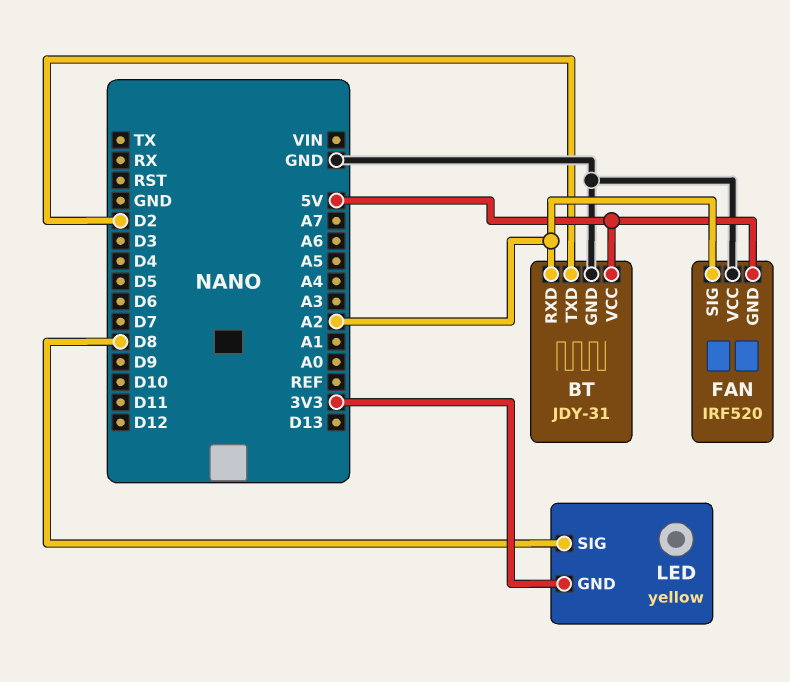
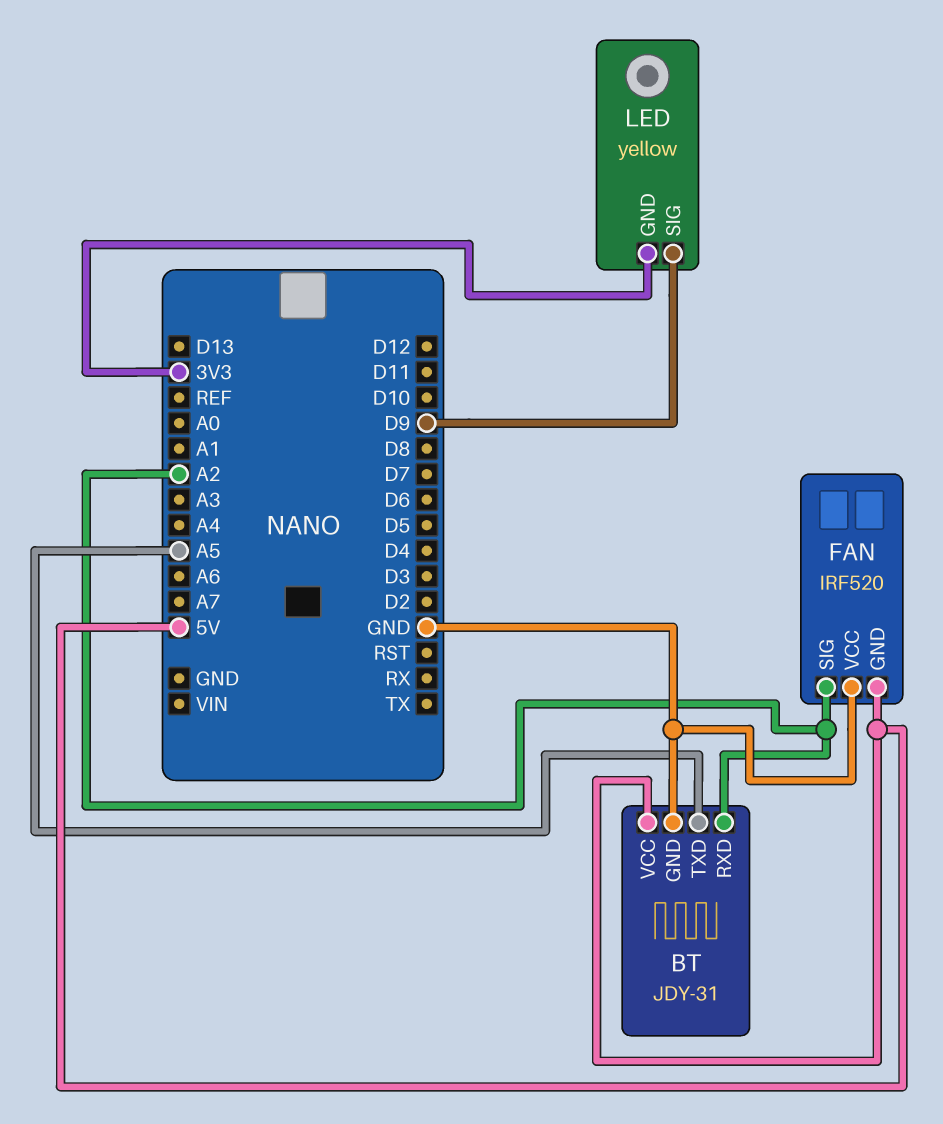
BT pin TXD: D2 -> A5
LED pin SIG: D8 -> D9

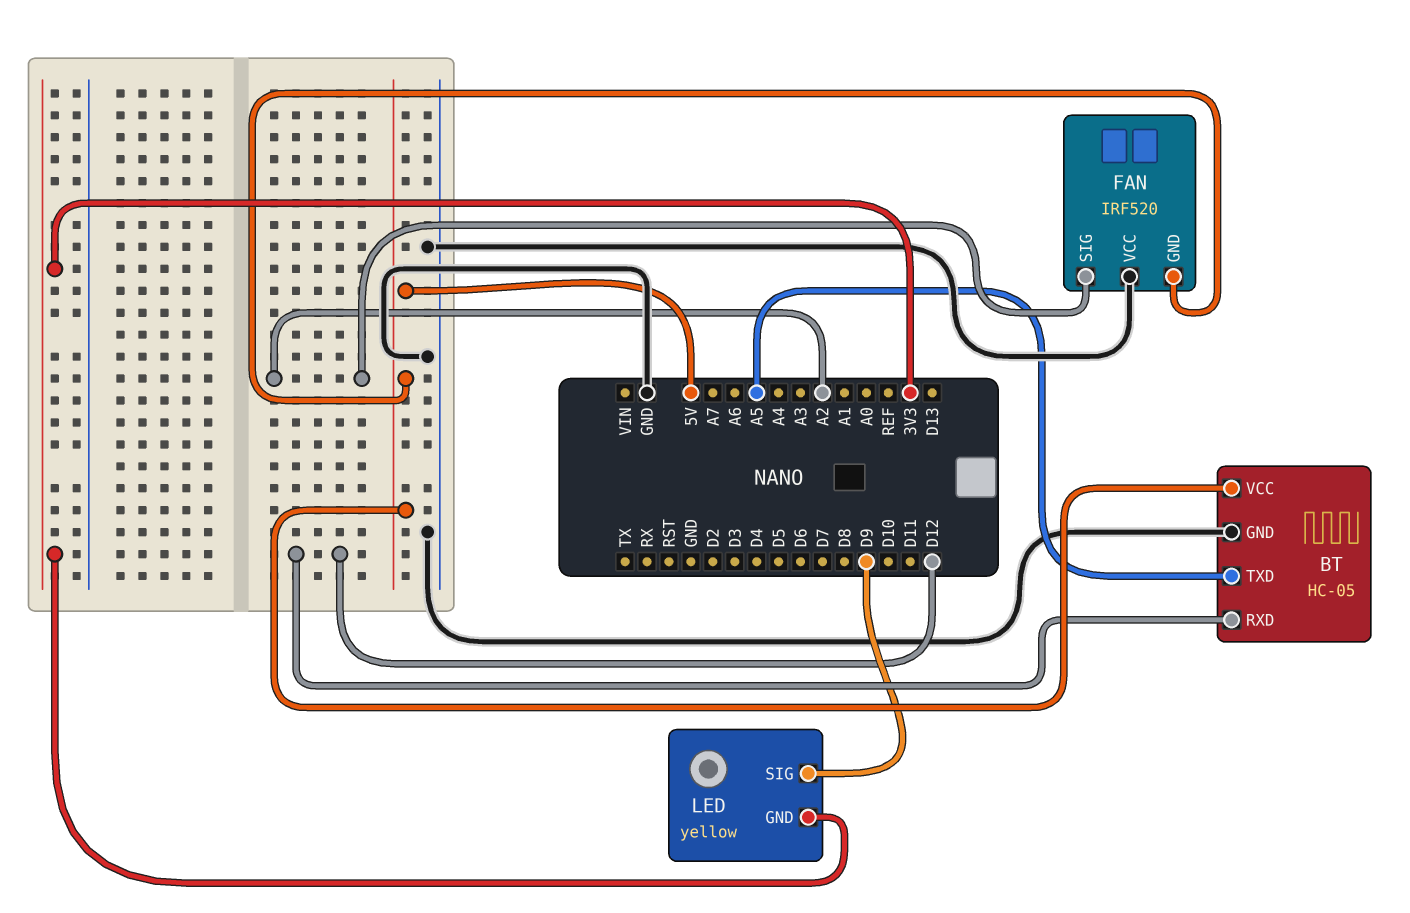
BT: JDY-31 -> HC-05
BT pin RXD: A2 -> D12

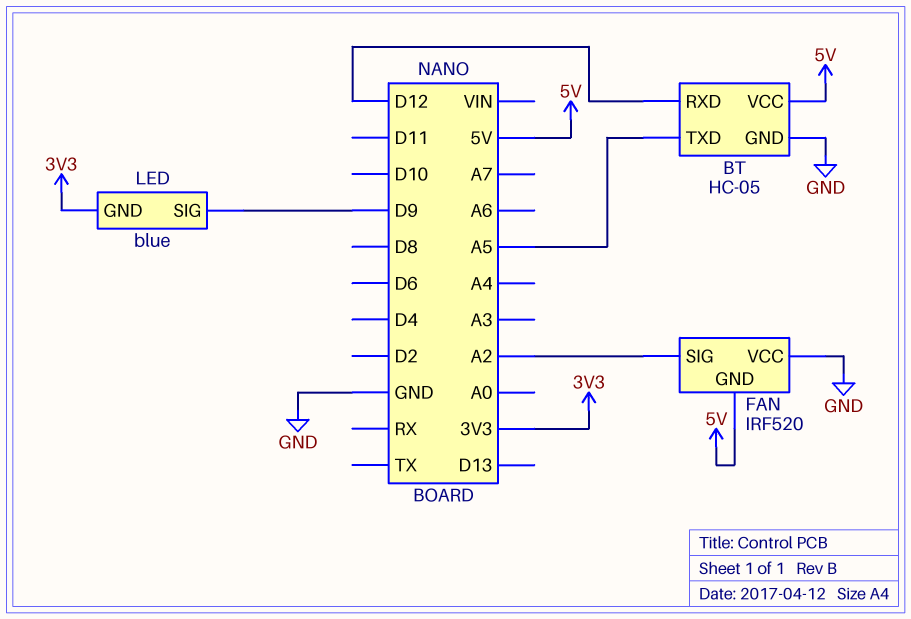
LED: yellow -> blue

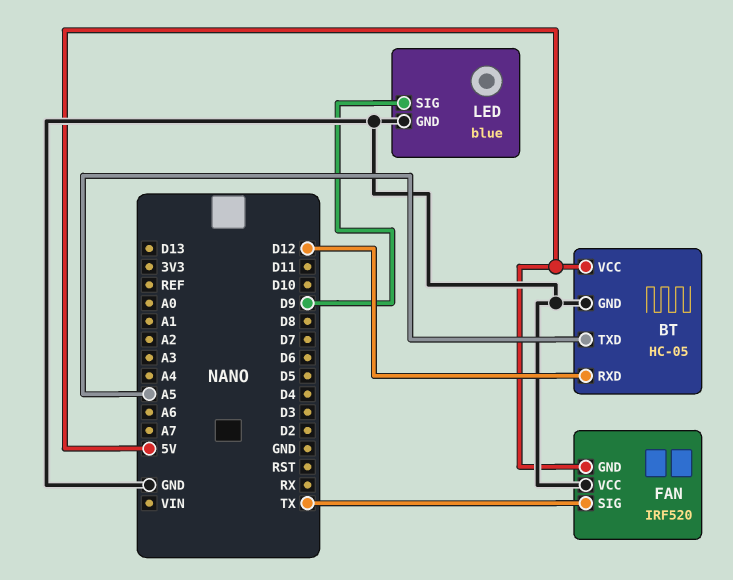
FAN pin SIG: A2 -> TX
LED pin GND: 3V3 -> GND

